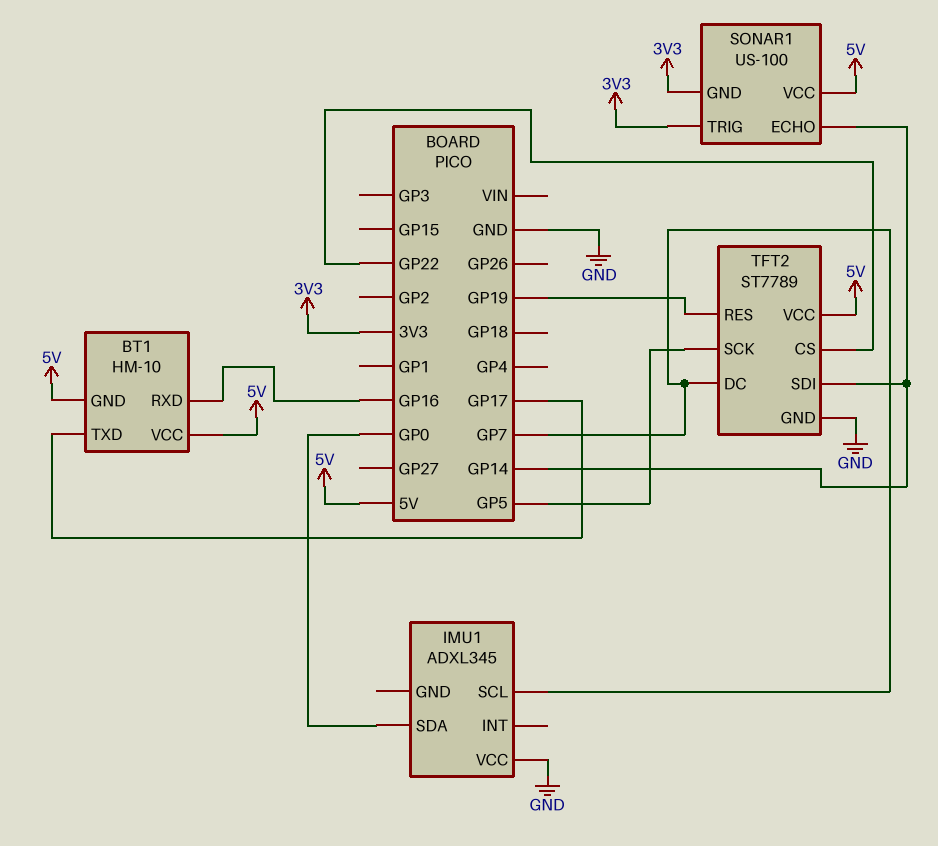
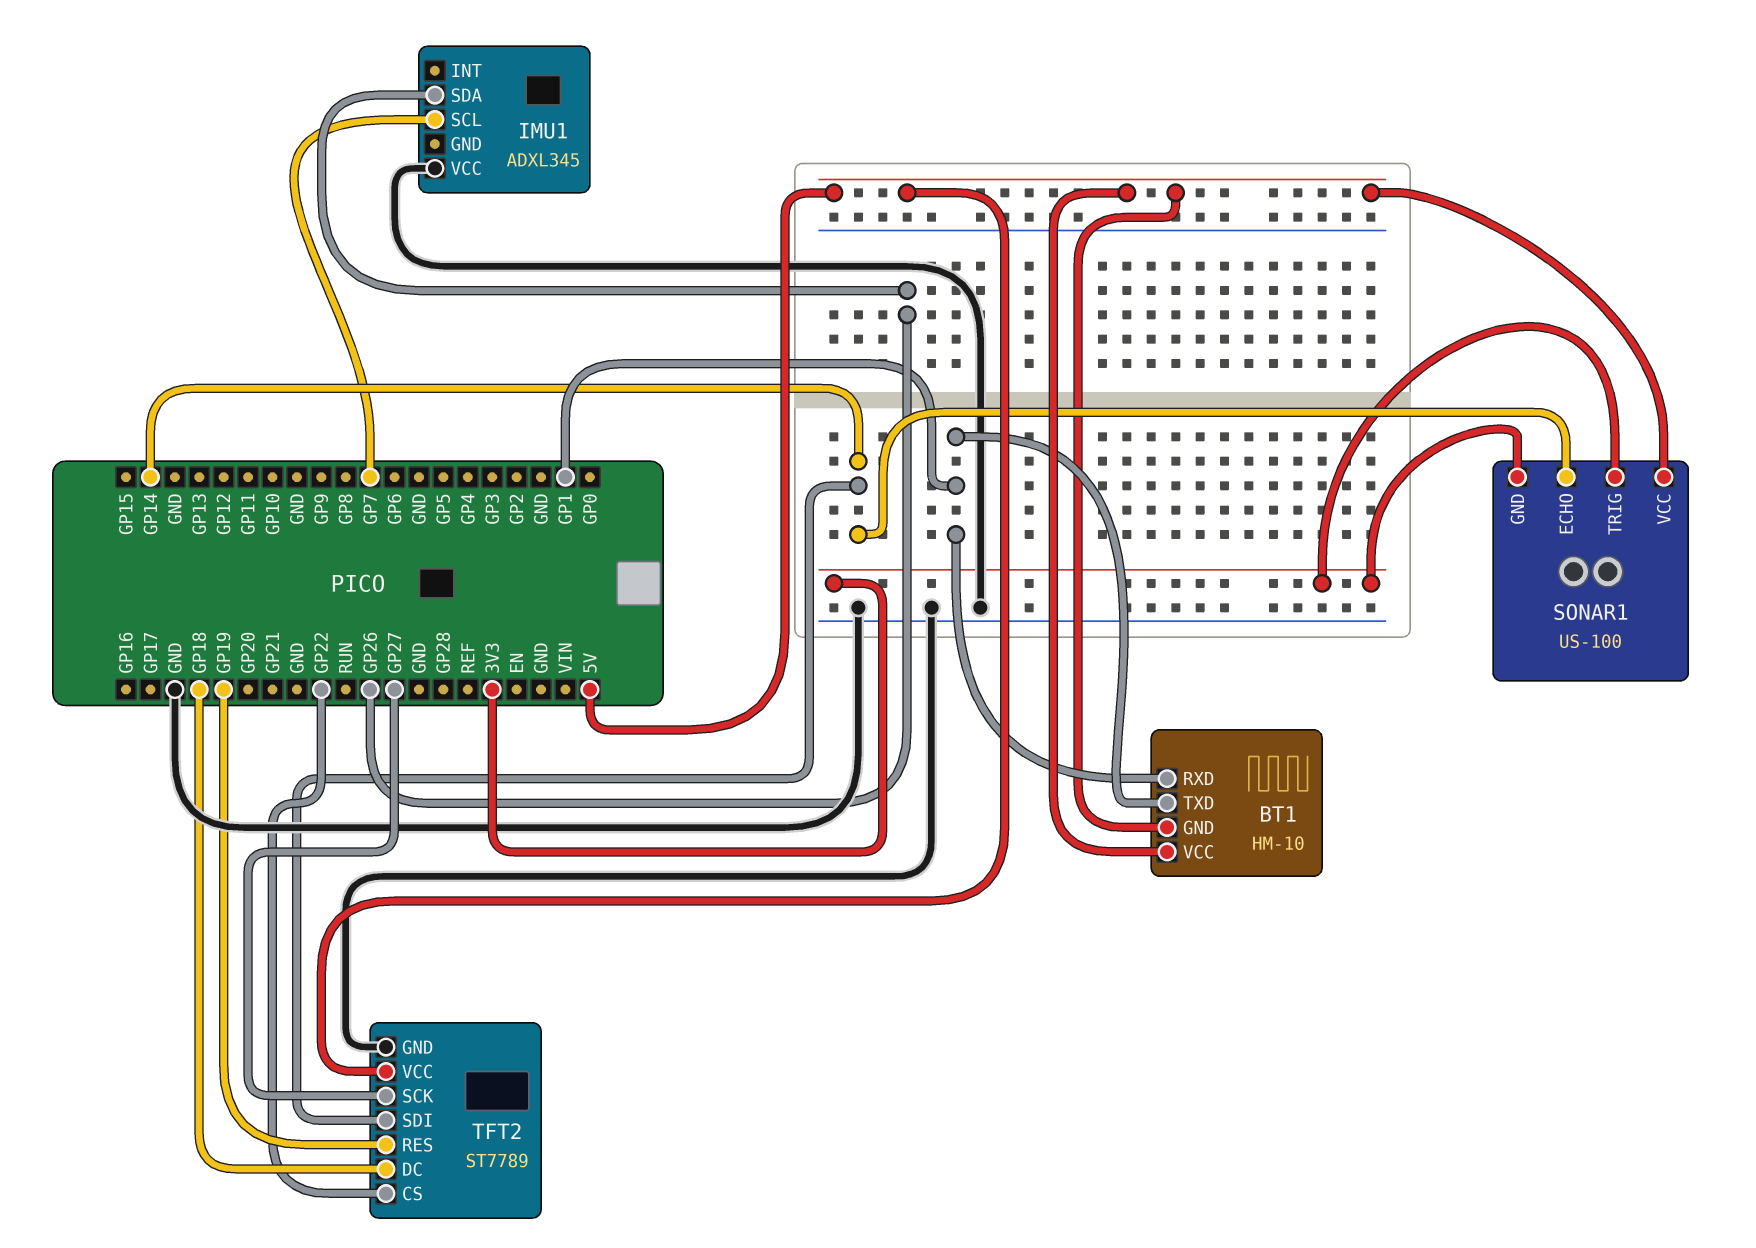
BT1 pin RXD: GP16 -> GP1
BT1 pin TXD: GP17 -> GP1
IMU1 pin SDA: GP0 -> GP26
TFT2 pin DC: GP7 -> GP18
TFT2 pin SCK: GP5 -> GP27

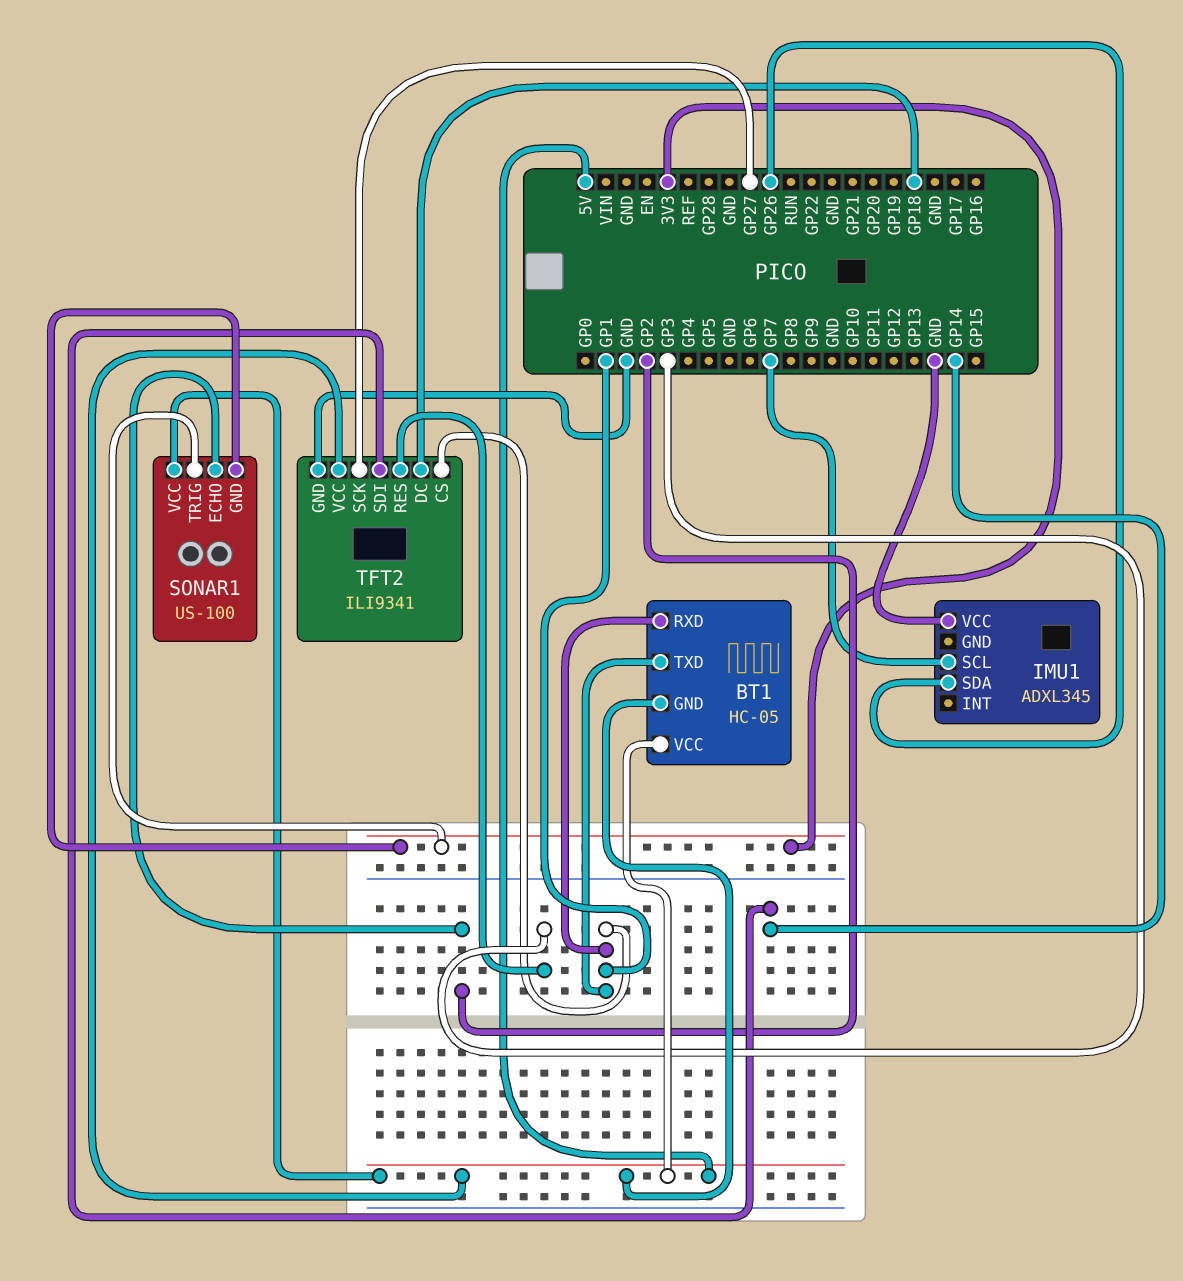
BT1: HM-10 -> HC-05
SONAR1 pin ECHO: GP14 -> GP2
TFT2: ST7789 -> ILI9341
TFT2 pin CS: GP22 -> GP1
TFT2 pin RES: GP19 -> GP3

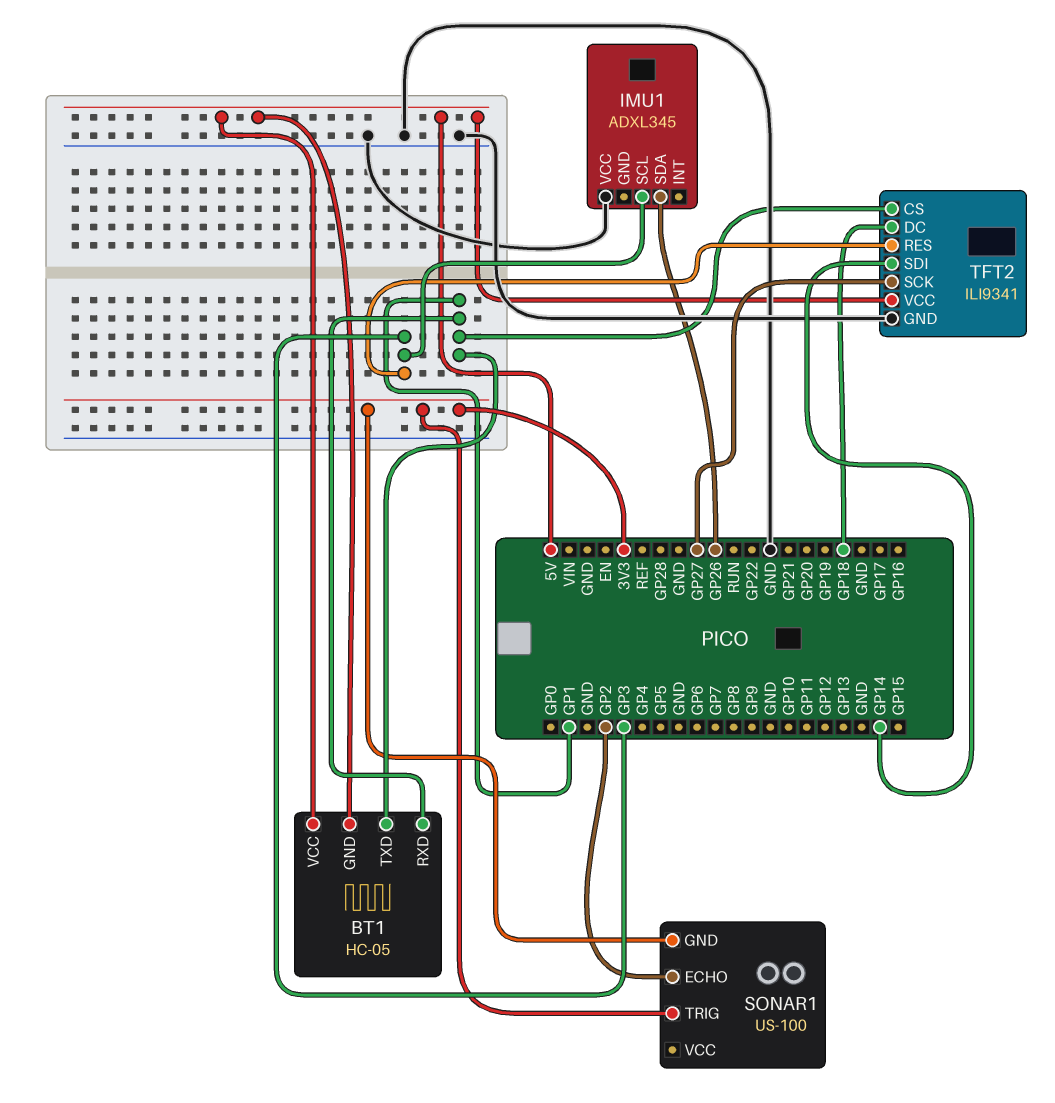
IMU1 pin SCL: GP7 -> GP3
SONAR1 pin VCC: 5V -> none

